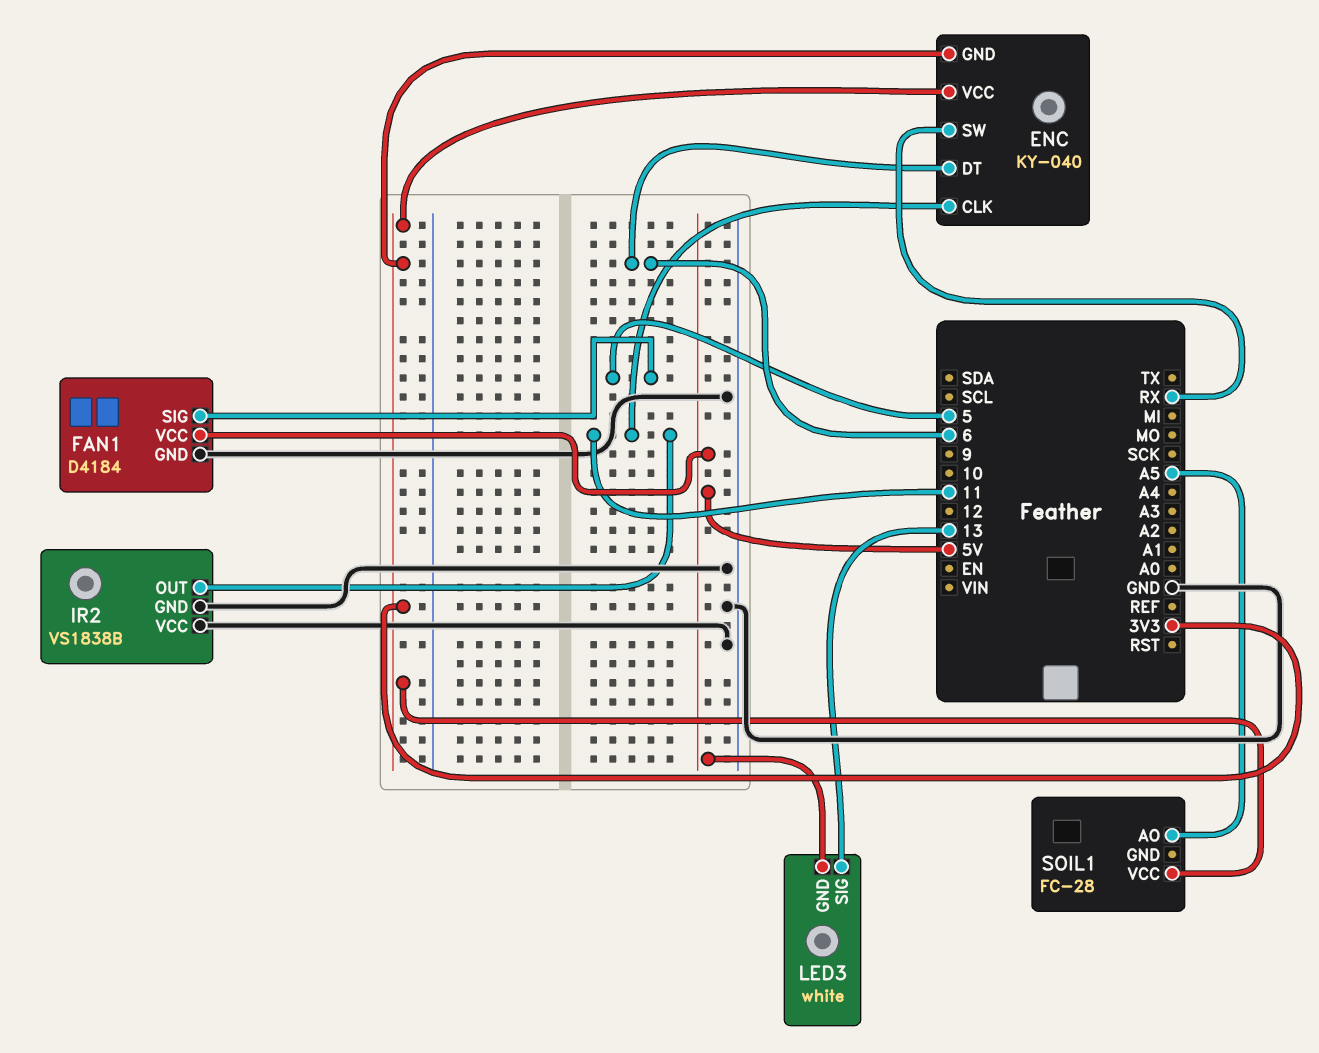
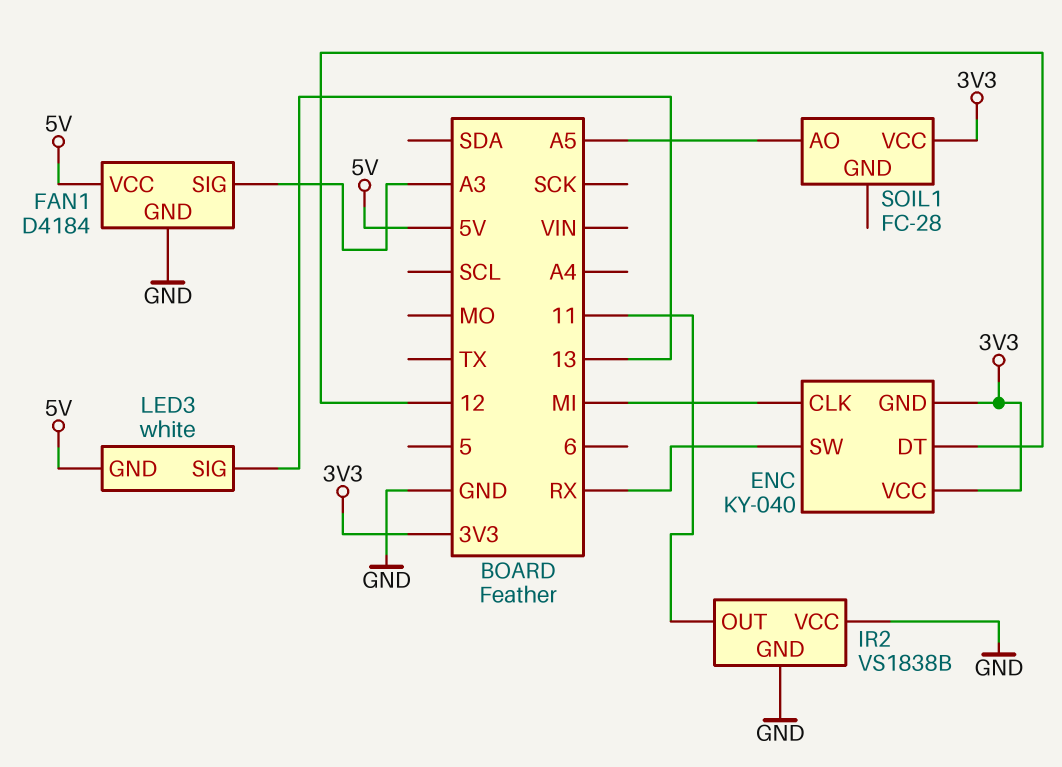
ENC pin CLK: 11 -> MI
ENC pin DT: 6 -> 12
FAN1 pin SIG: 5 -> A3

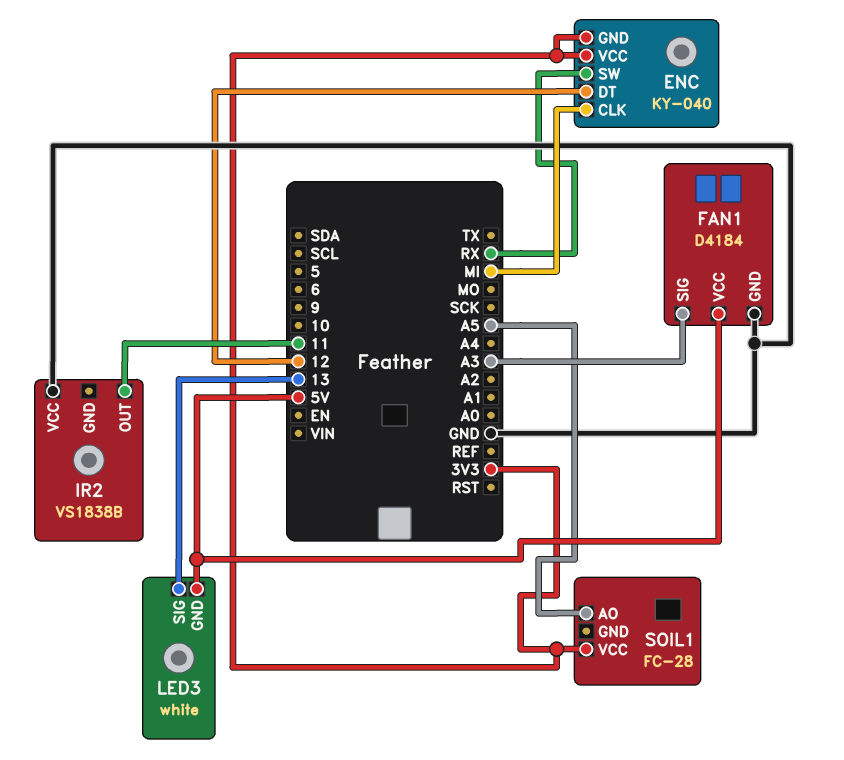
IR2 pin GND: GND -> none

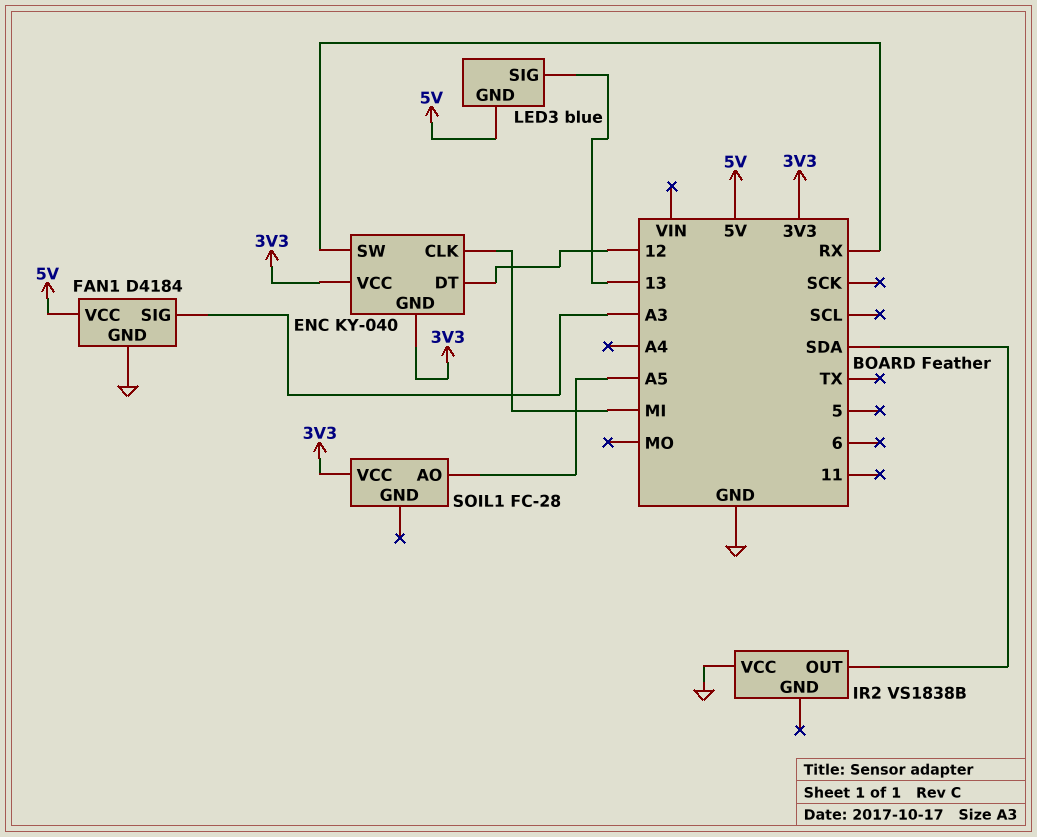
IR2 pin OUT: 11 -> SDA
LED3: white -> blue

